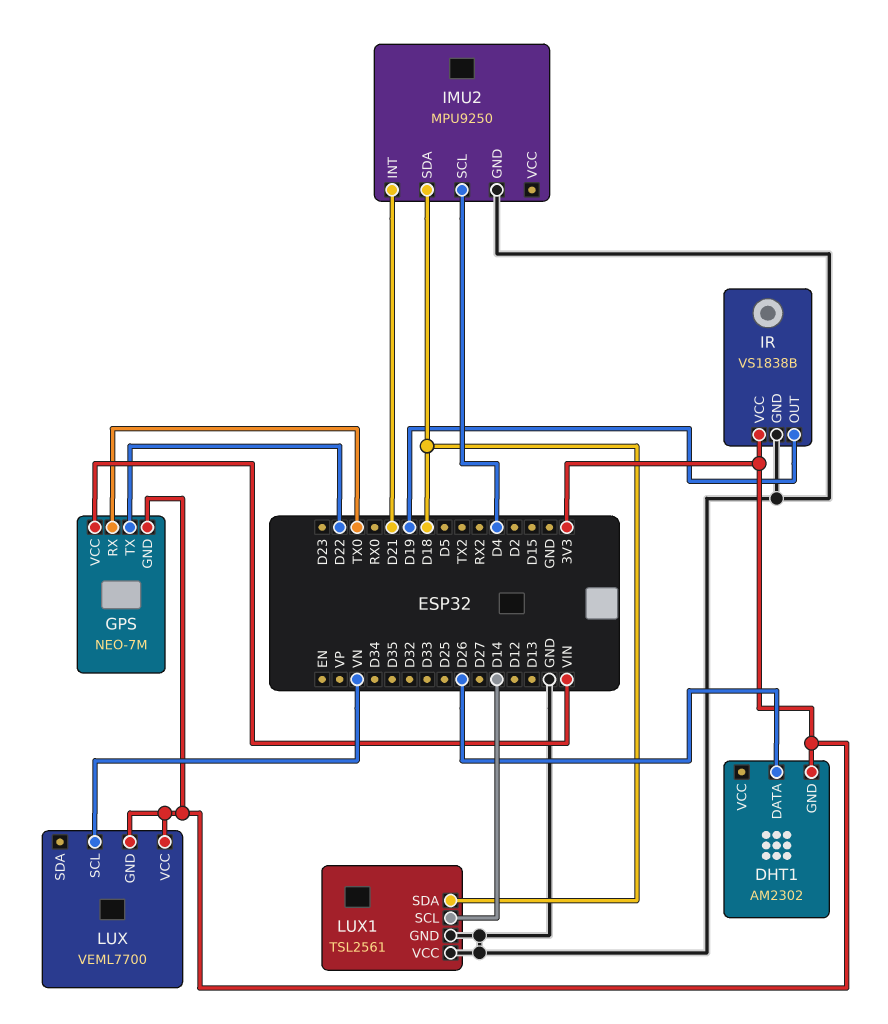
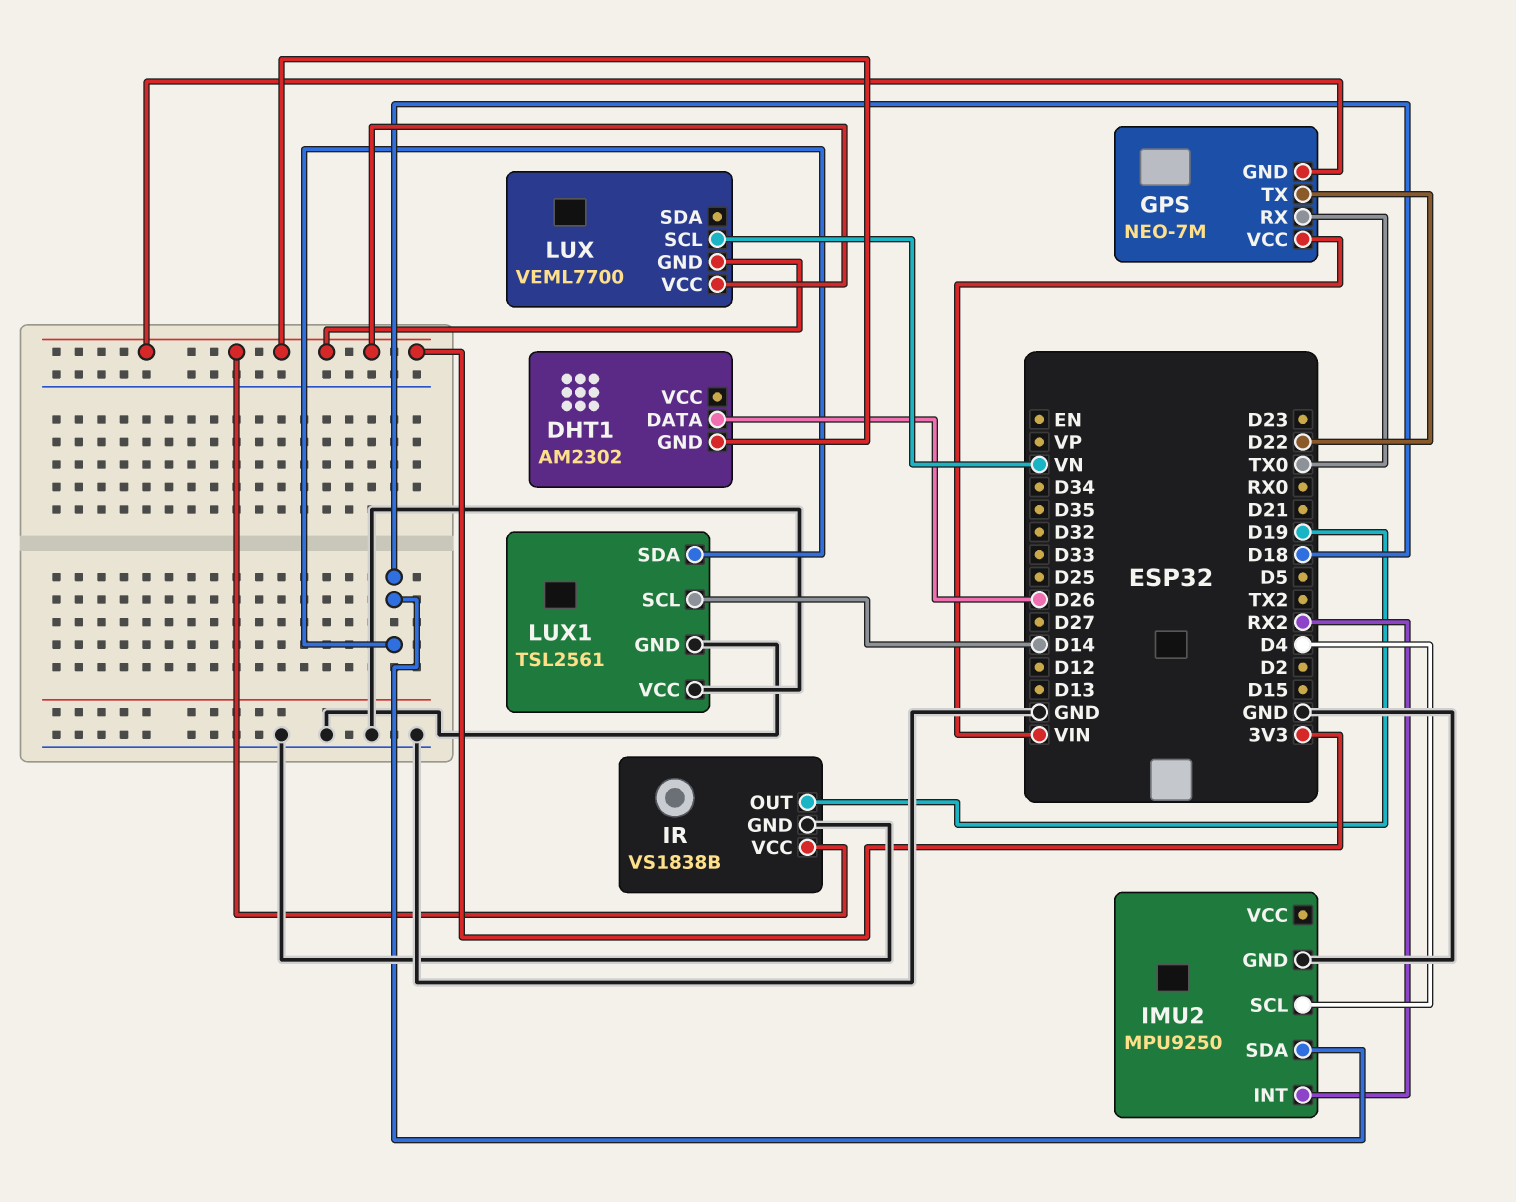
IMU2 pin INT: D21 -> RX2

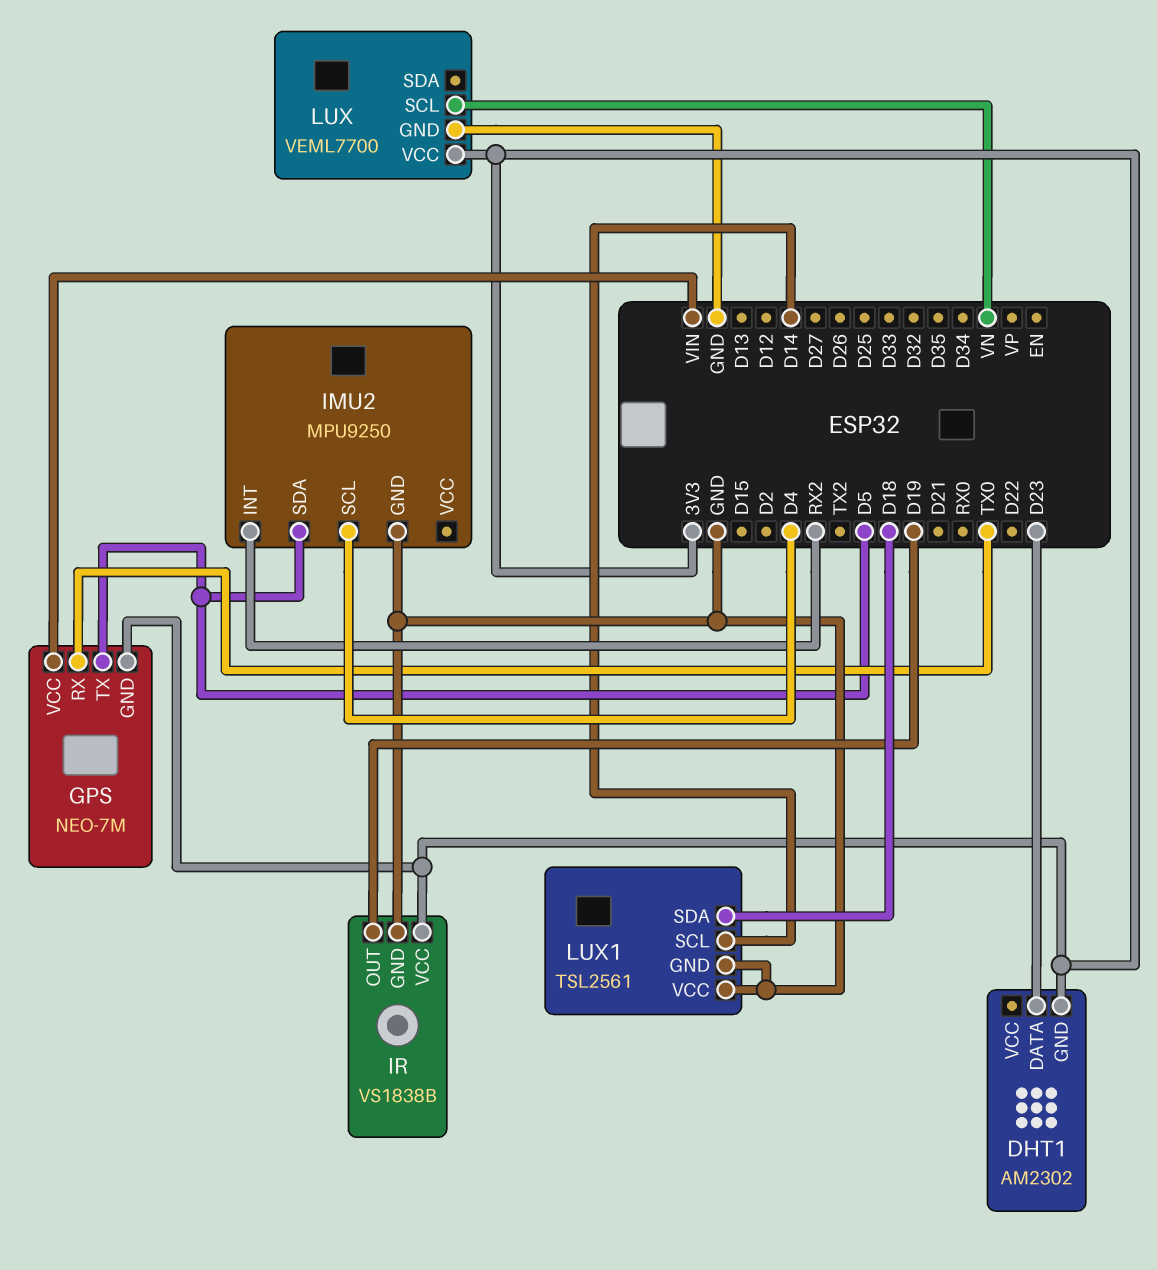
DHT1 pin DATA: D26 -> D23
GPS pin TX: D22 -> D5
IMU2 pin SDA: D18 -> D5
LUX pin GND: 3V3 -> GND

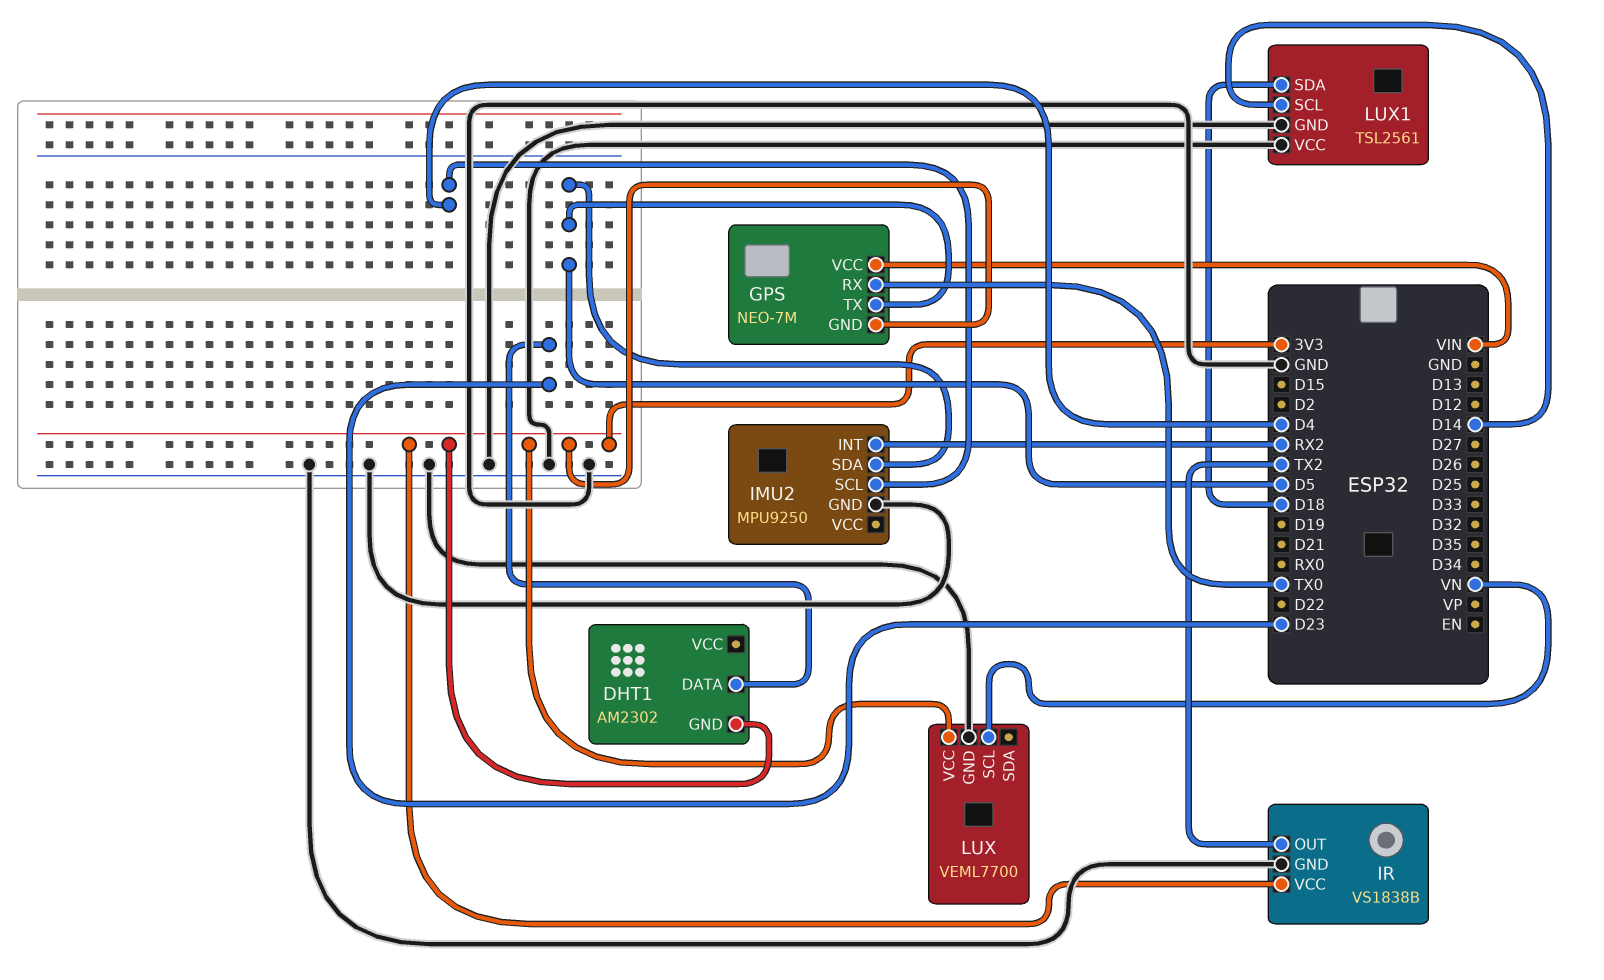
IR pin OUT: D19 -> TX2

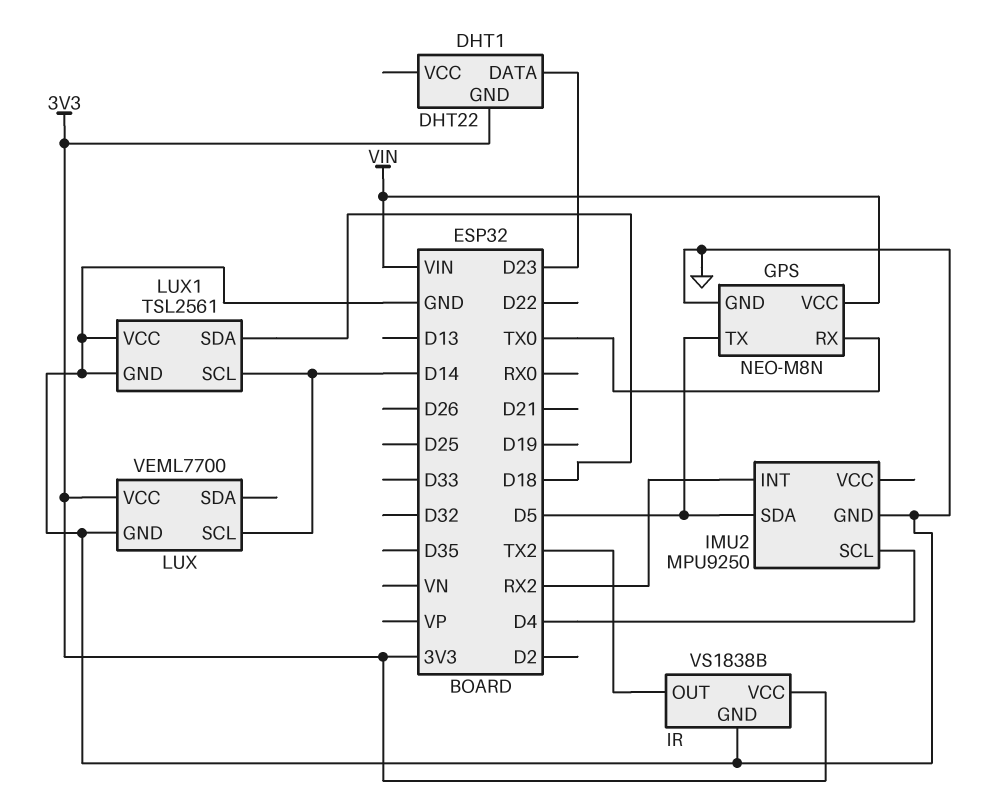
DHT1: AM2302 -> DHT22
GPS: NEO-7M -> NEO-M8N
GPS pin GND: 3V3 -> GND
LUX pin SCL: VN -> D14

